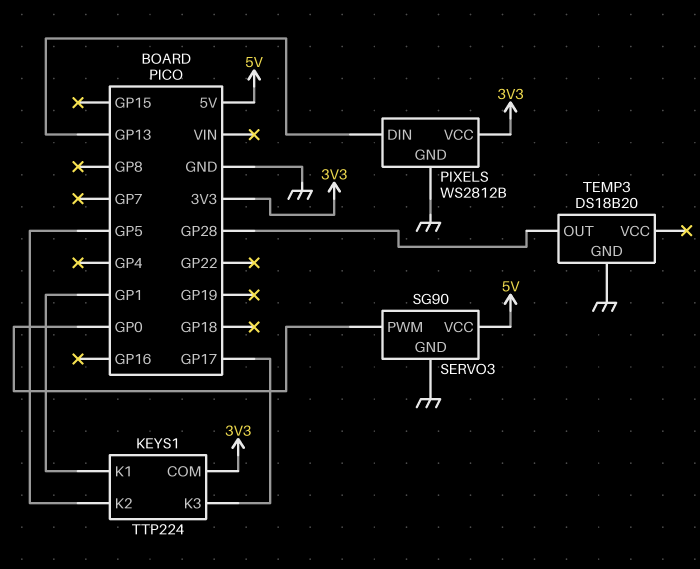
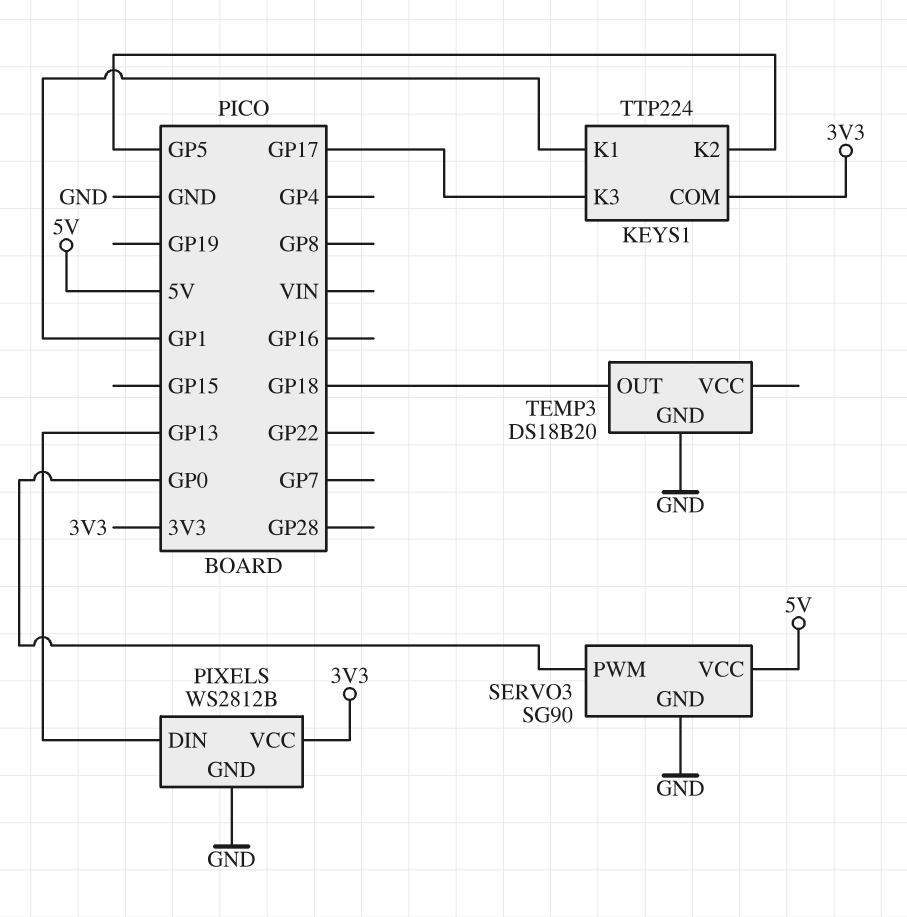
TEMP3 pin OUT: GP28 -> GP18

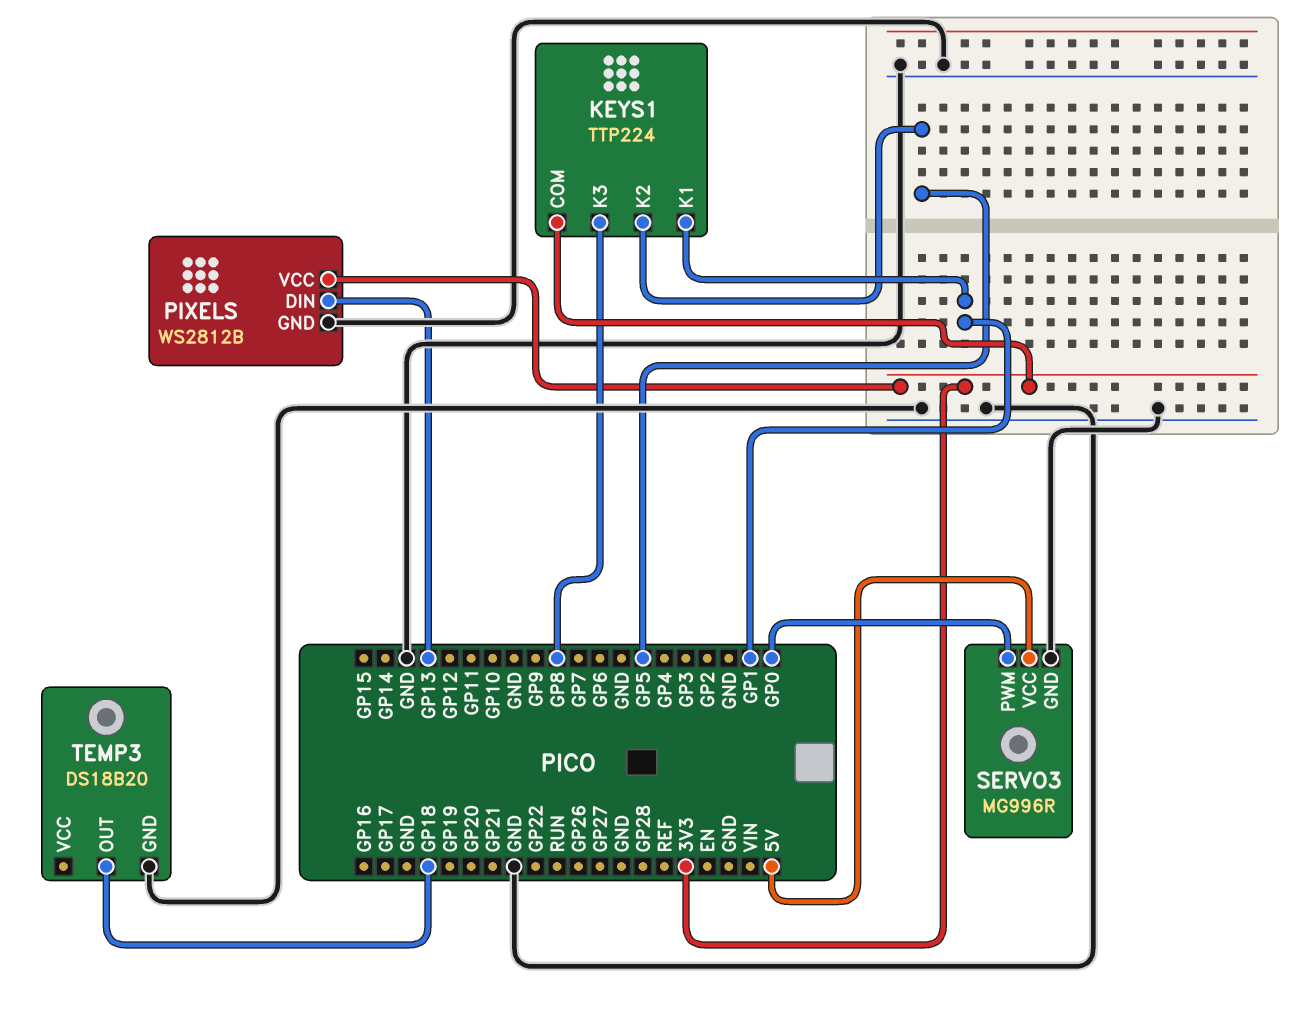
KEYS1 pin K3: GP17 -> GP8
SERVO3: SG90 -> MG996R

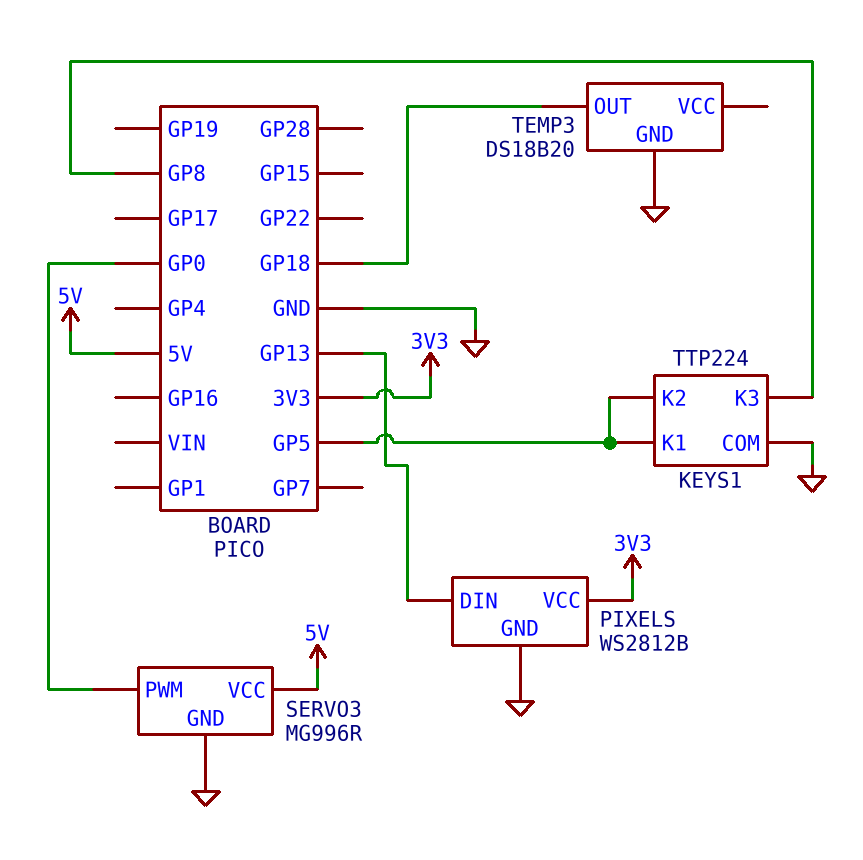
KEYS1 pin COM: 3V3 -> GND
KEYS1 pin K1: GP1 -> GP5

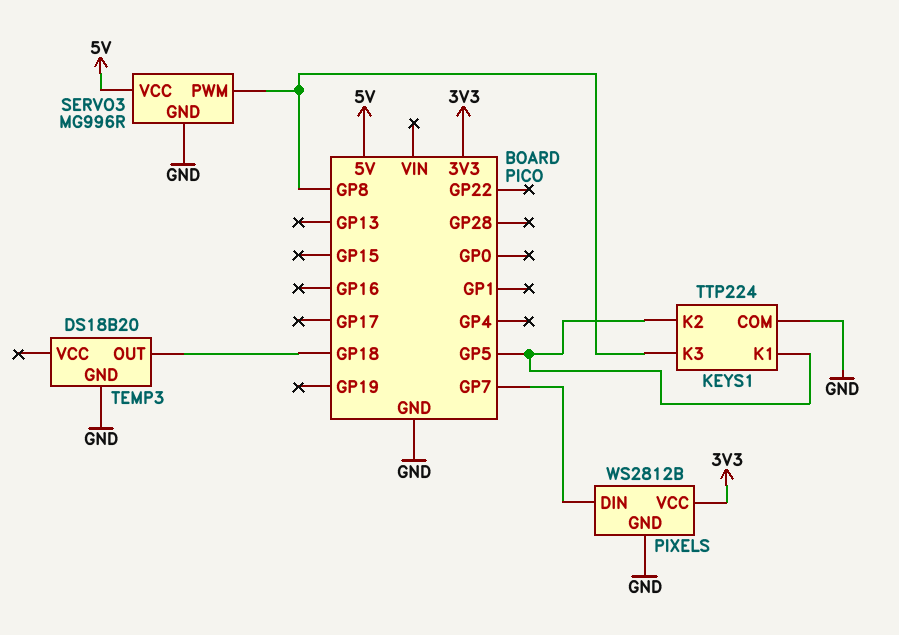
PIXELS pin DIN: GP13 -> GP7
SERVO3 pin PWM: GP0 -> GP8

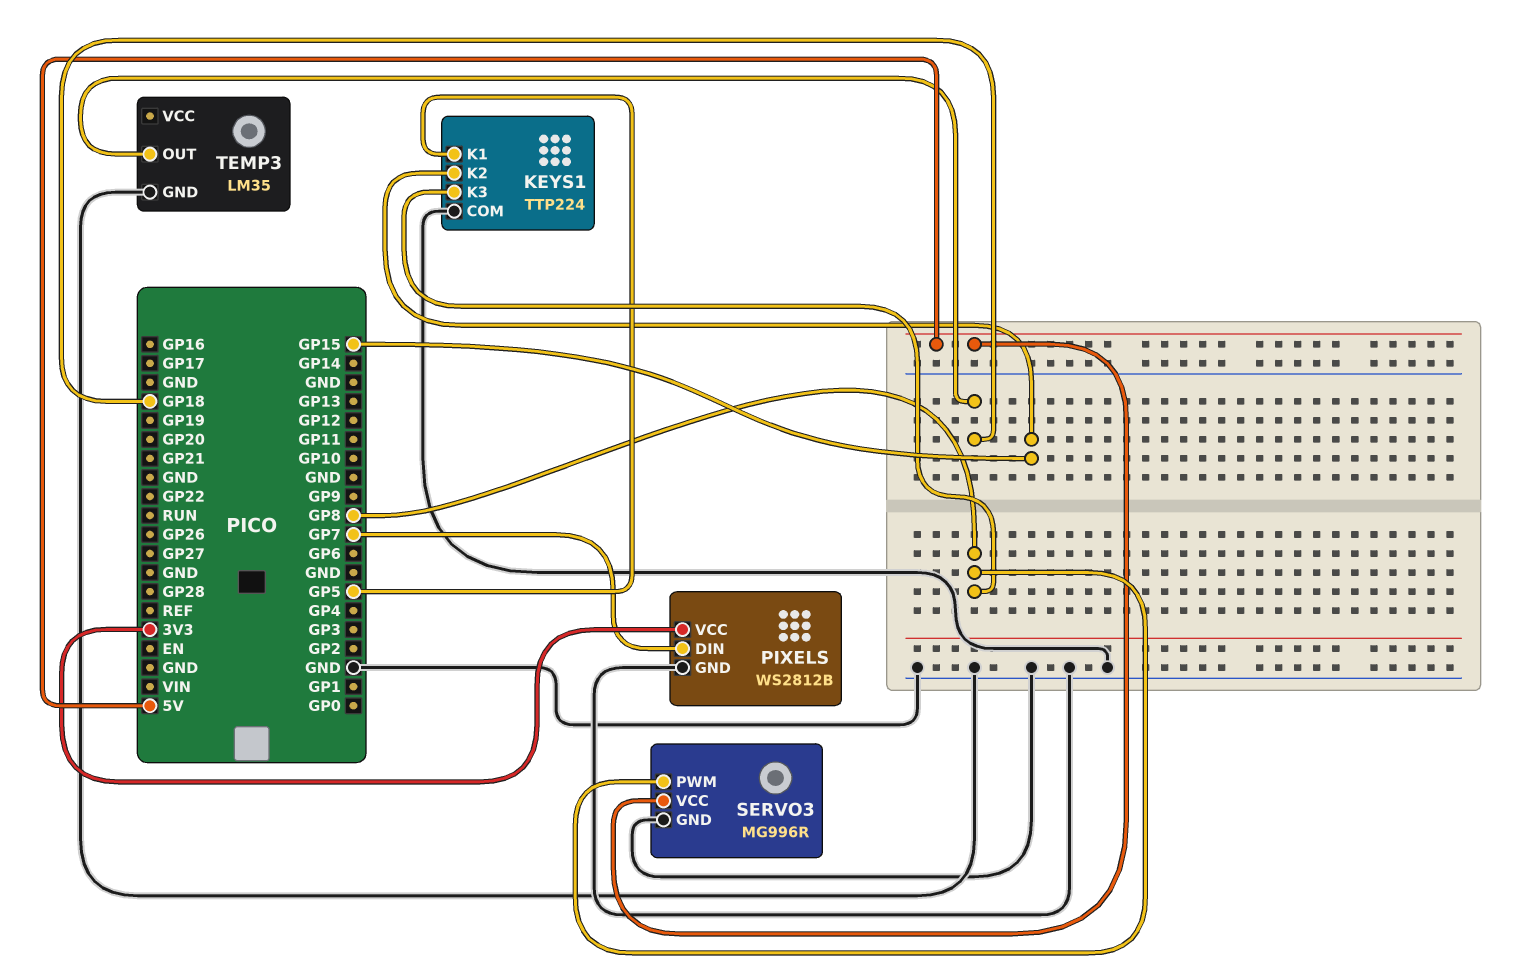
KEYS1 pin K2: GP5 -> GP15
TEMP3: DS18B20 -> LM35

